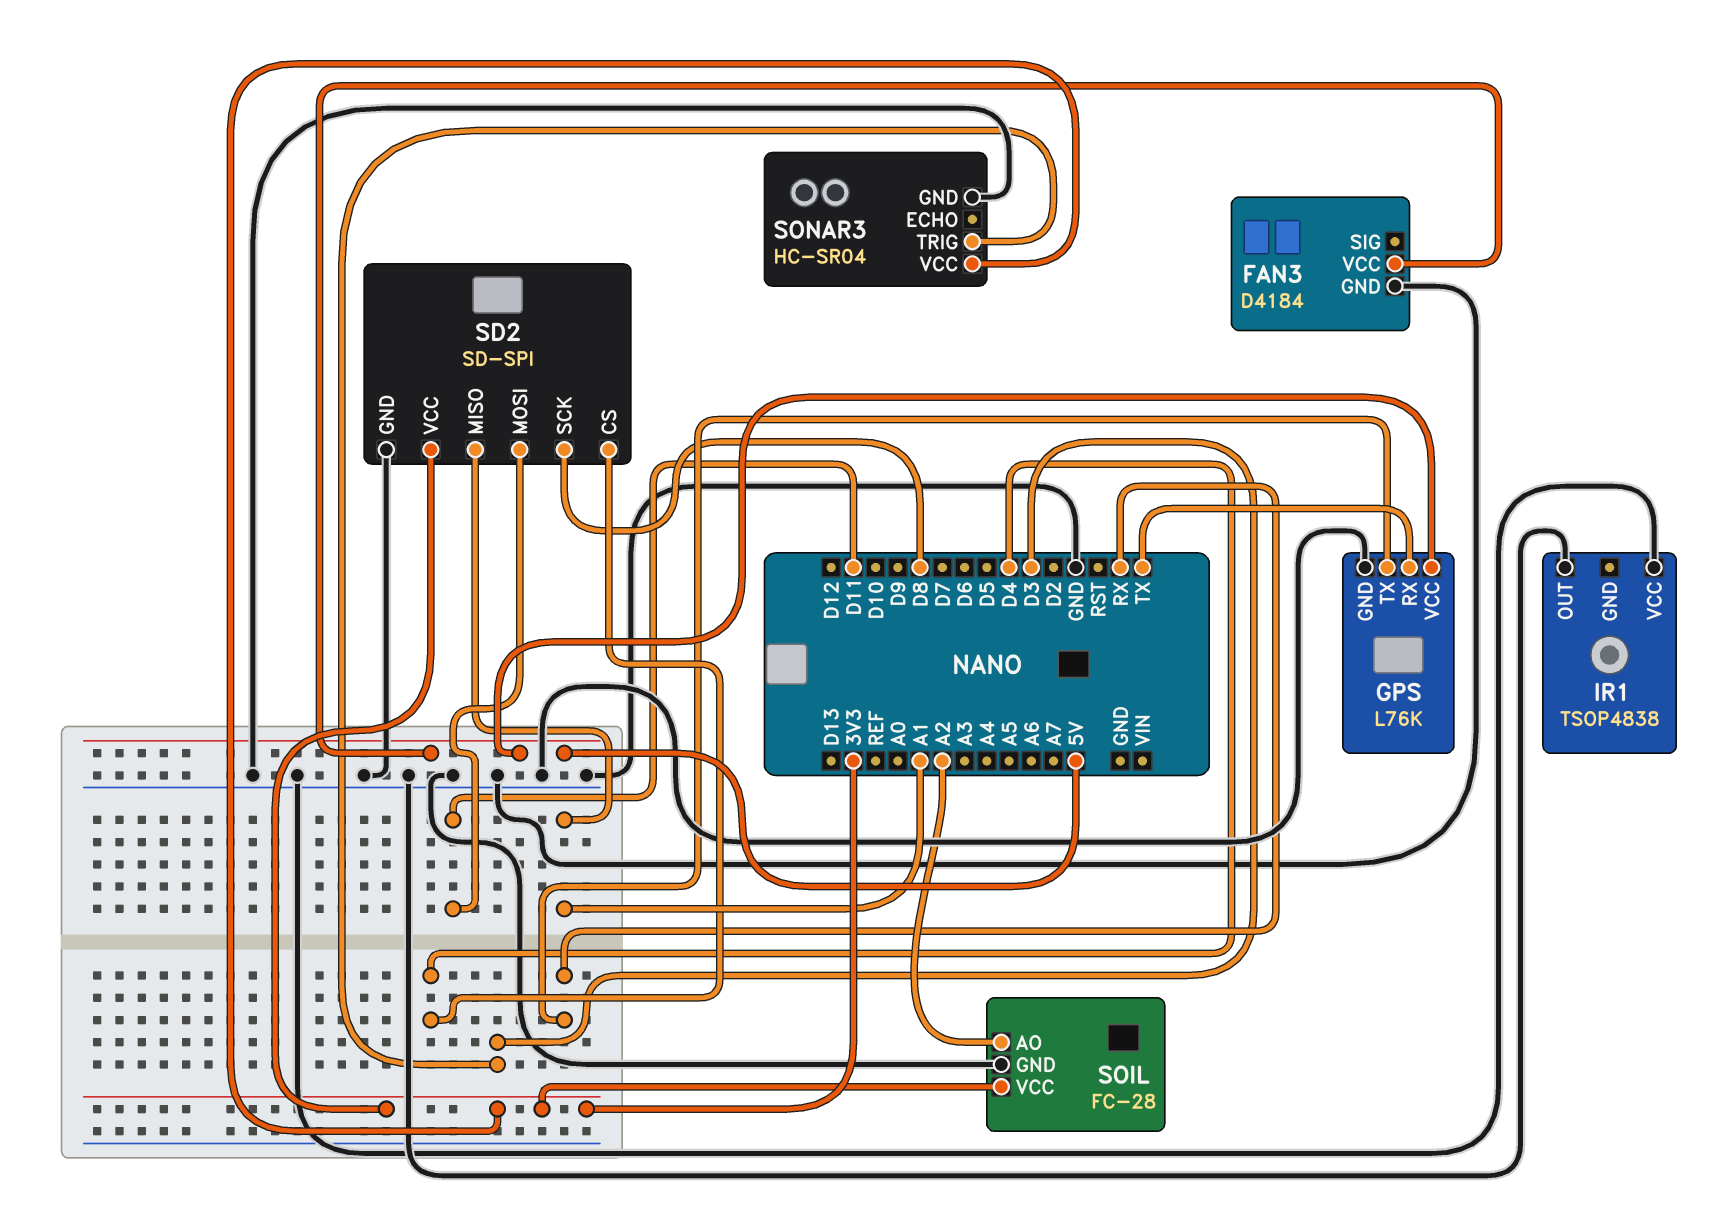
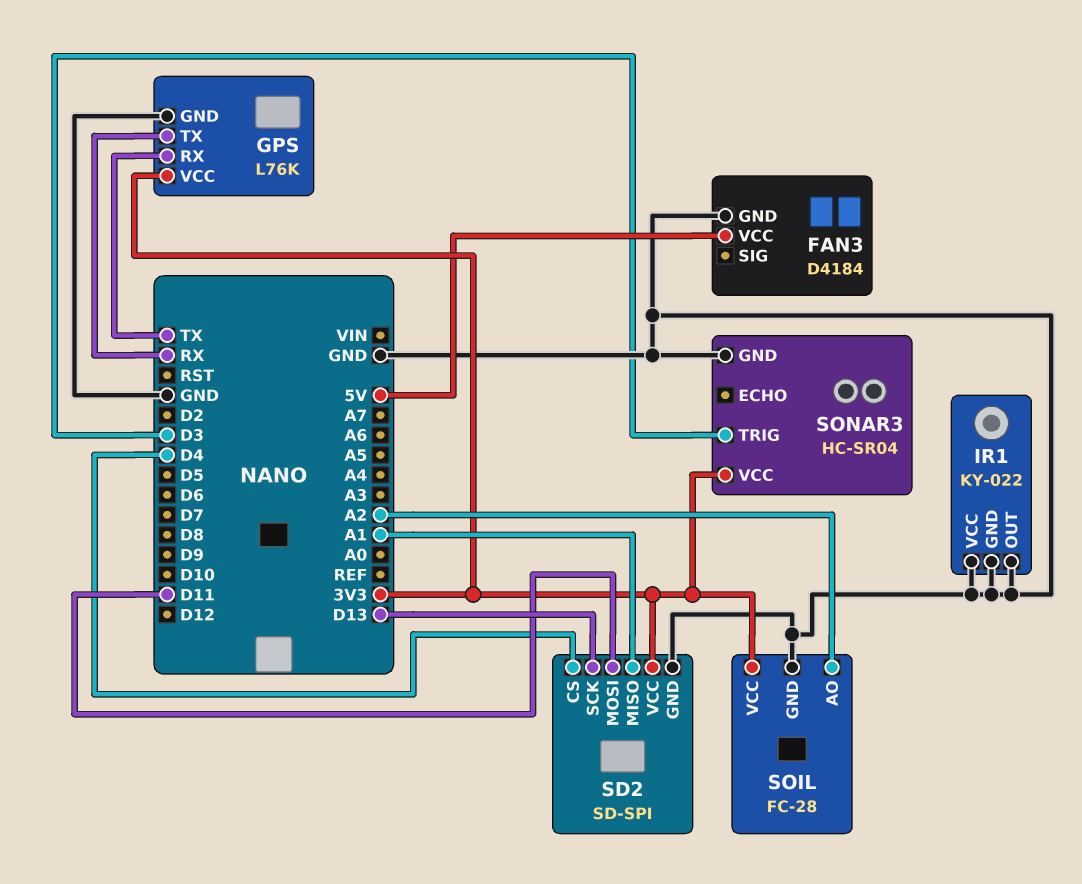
GPS pin VCC: 5V -> 3V3
IR1: TSOP4838 -> KY-022
IR1 pin GND: none -> GND
SD2 pin SCK: D8 -> D13

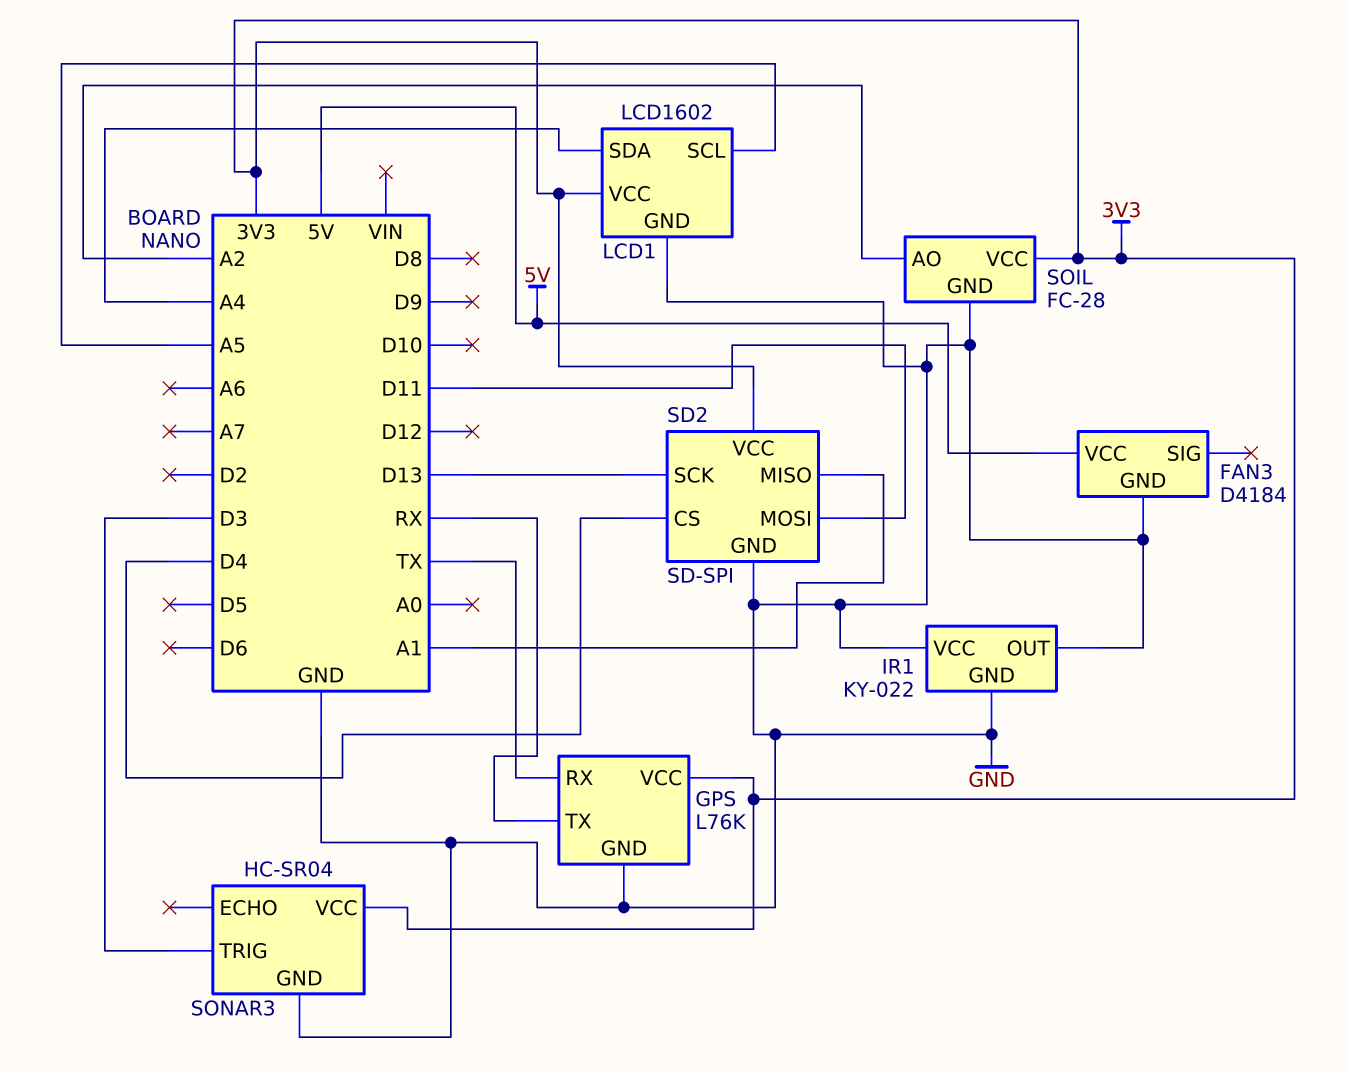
LCD1: none -> LCD1602
LCD1 pin GND: none -> GND
LCD1 pin SCL: none -> A5
LCD1 pin SDA: none -> A4
LCD1 pin VCC: none -> 3V3

